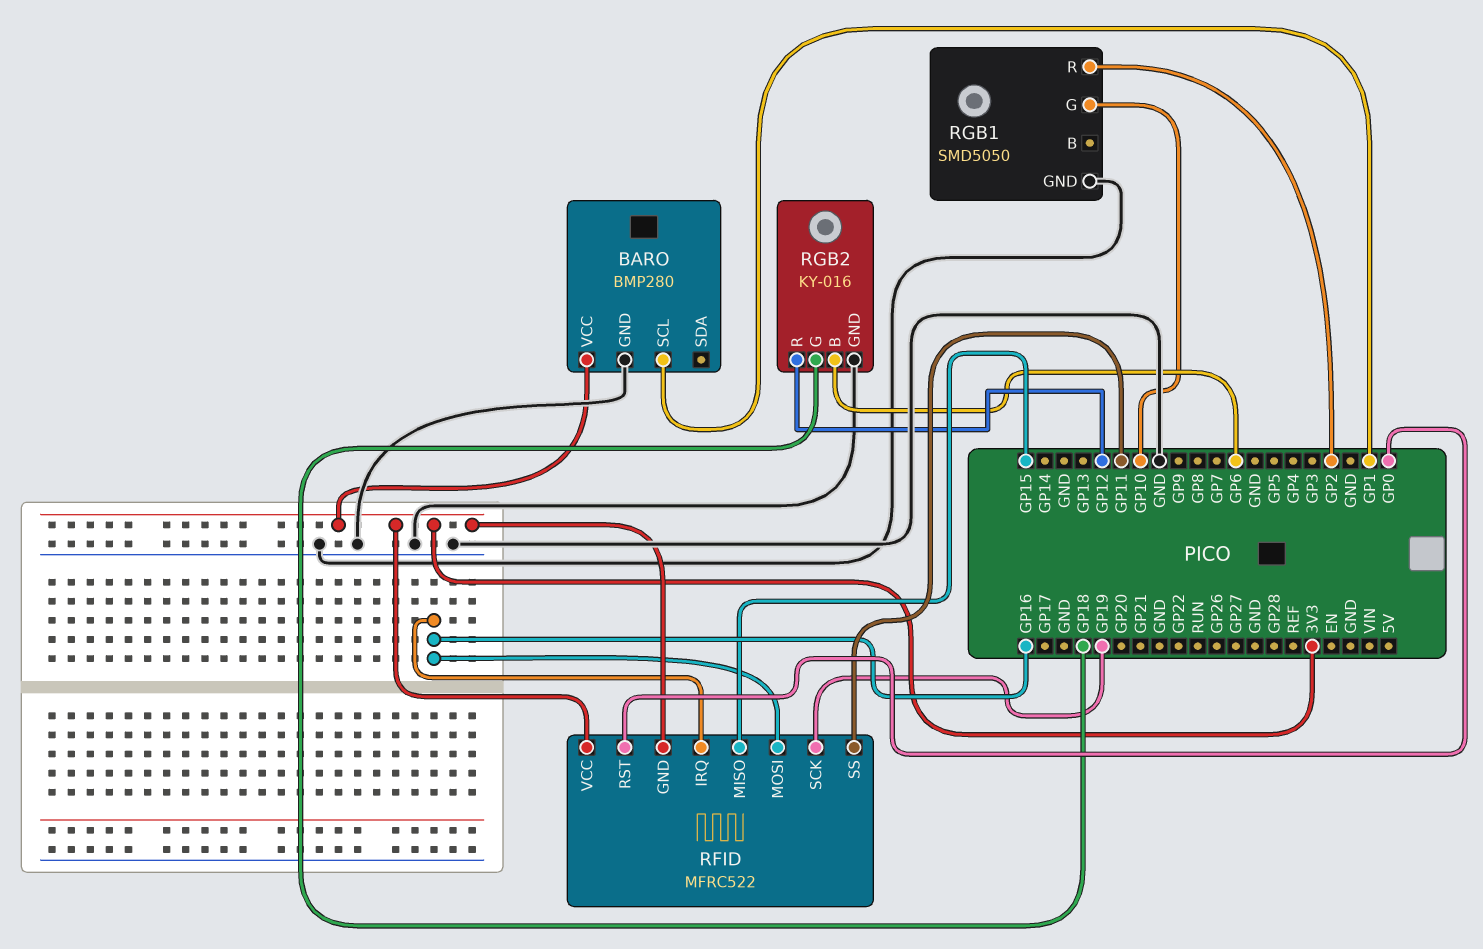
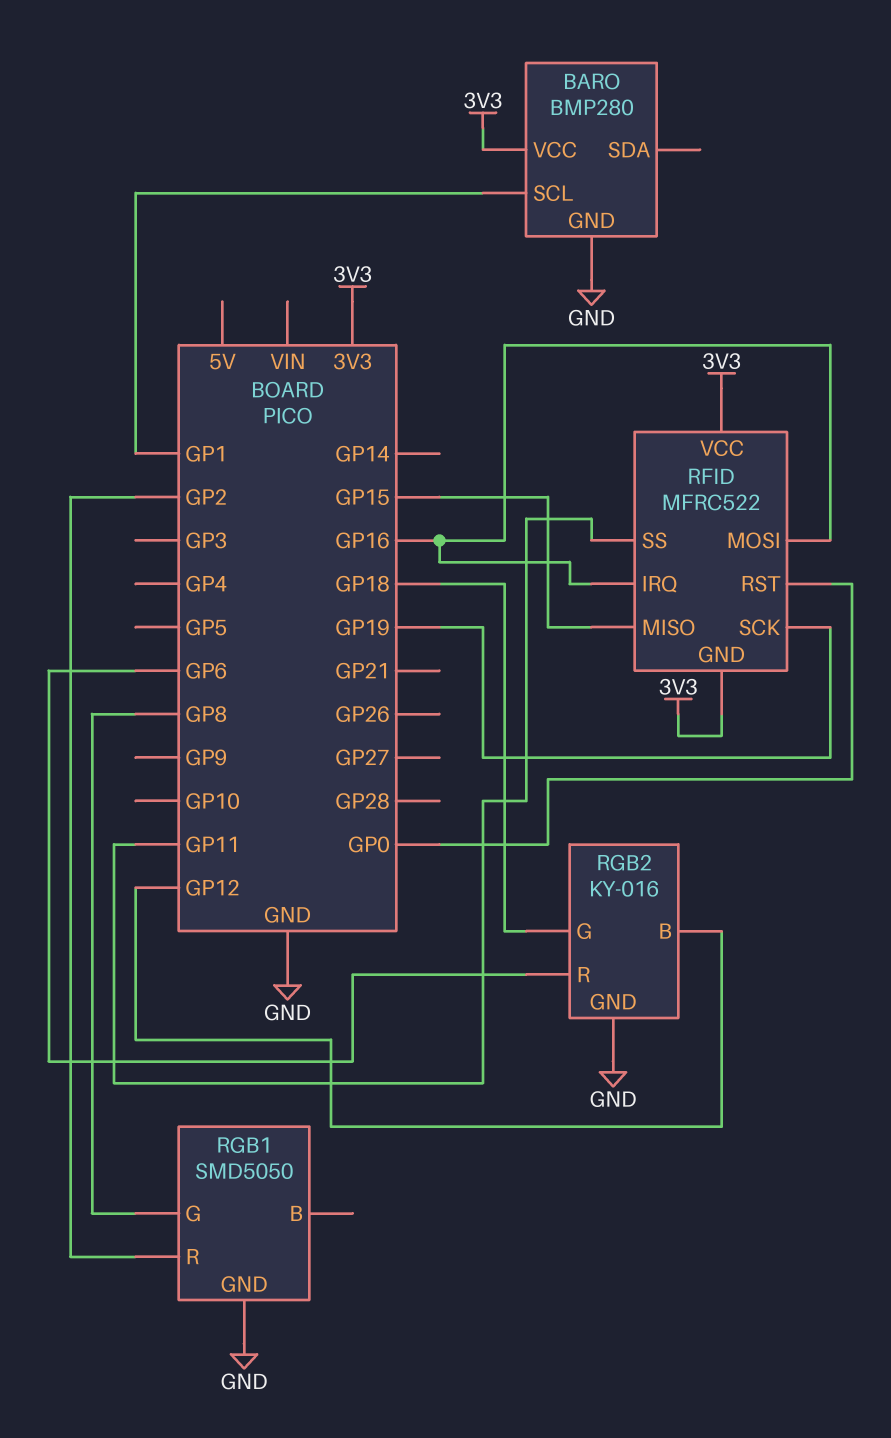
RGB1 pin G: GP10 -> GP8
RGB2 pin B: GP6 -> GP12
RGB2 pin R: GP12 -> GP6

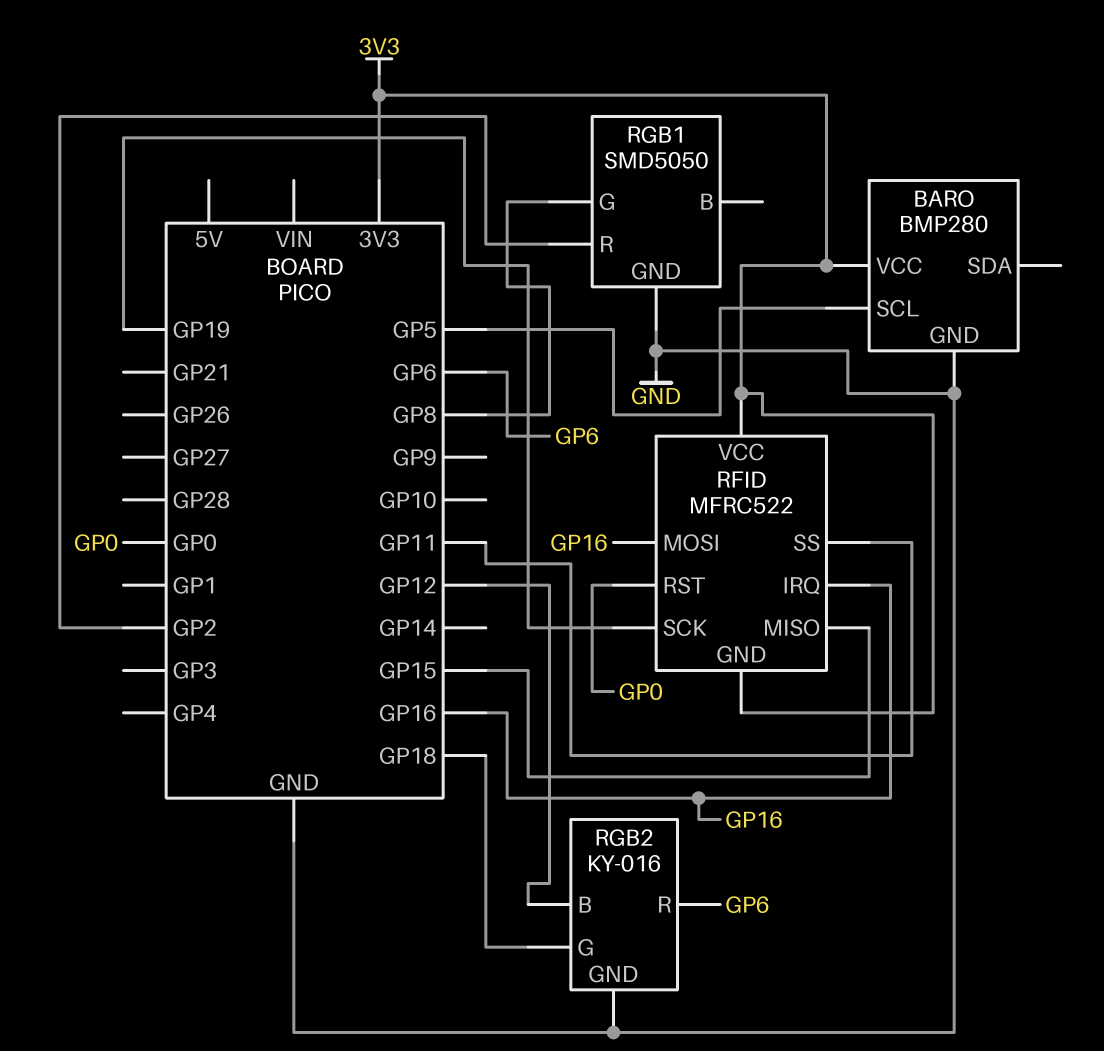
BARO pin SCL: GP1 -> GP5

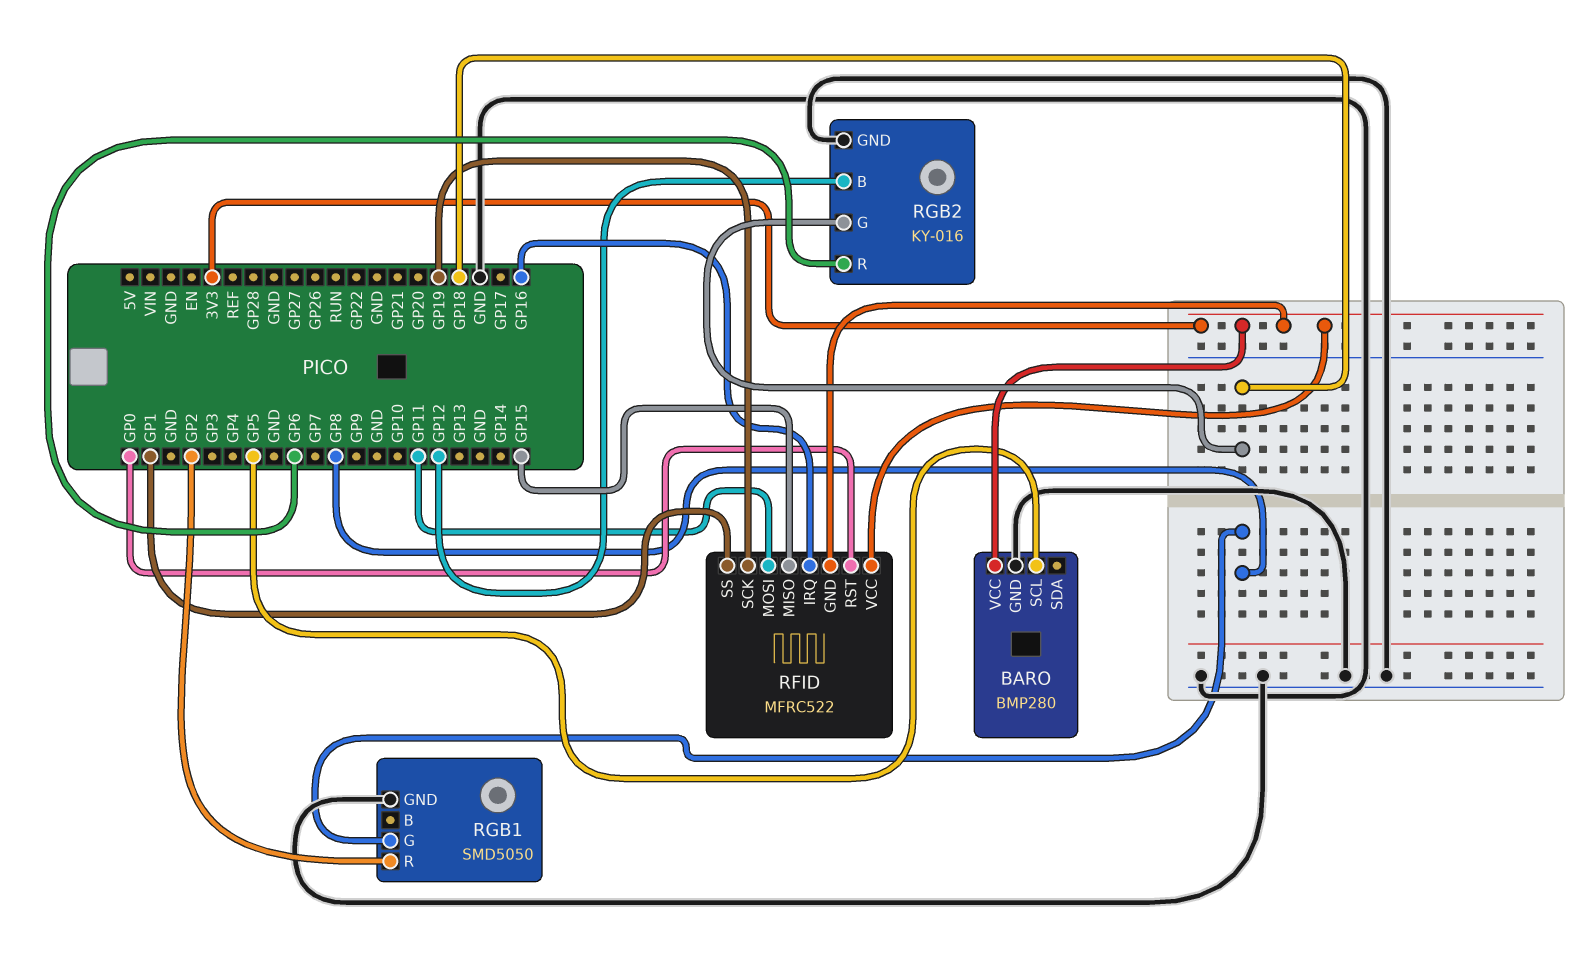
RFID pin MOSI: GP16 -> GP11
RFID pin SS: GP11 -> GP1

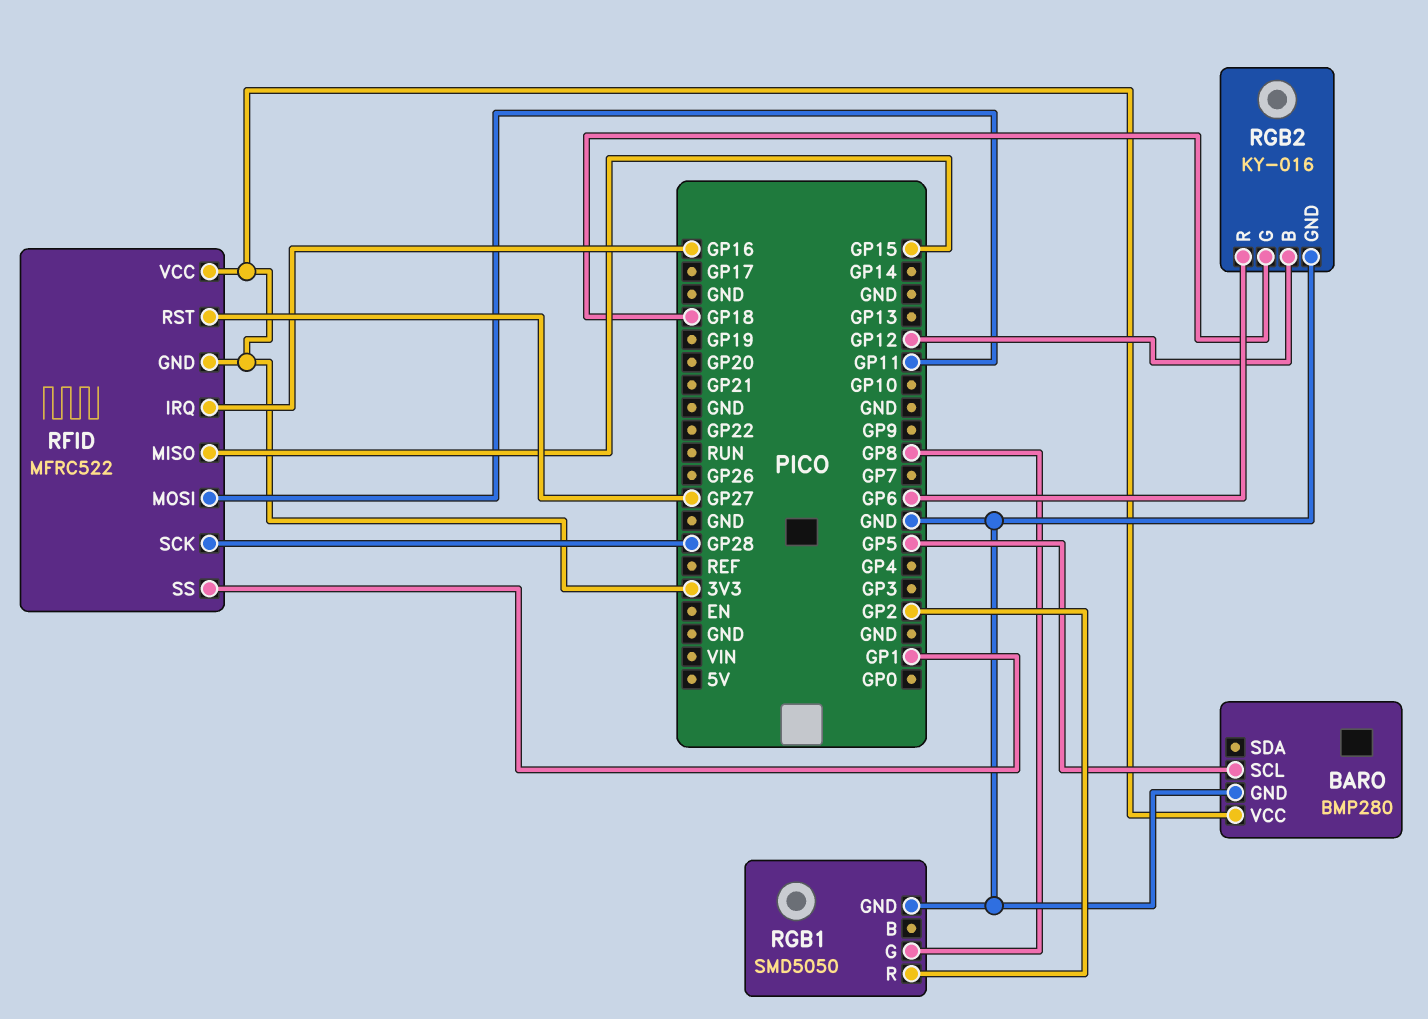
RFID pin RST: GP0 -> GP27
RFID pin SCK: GP19 -> GP28

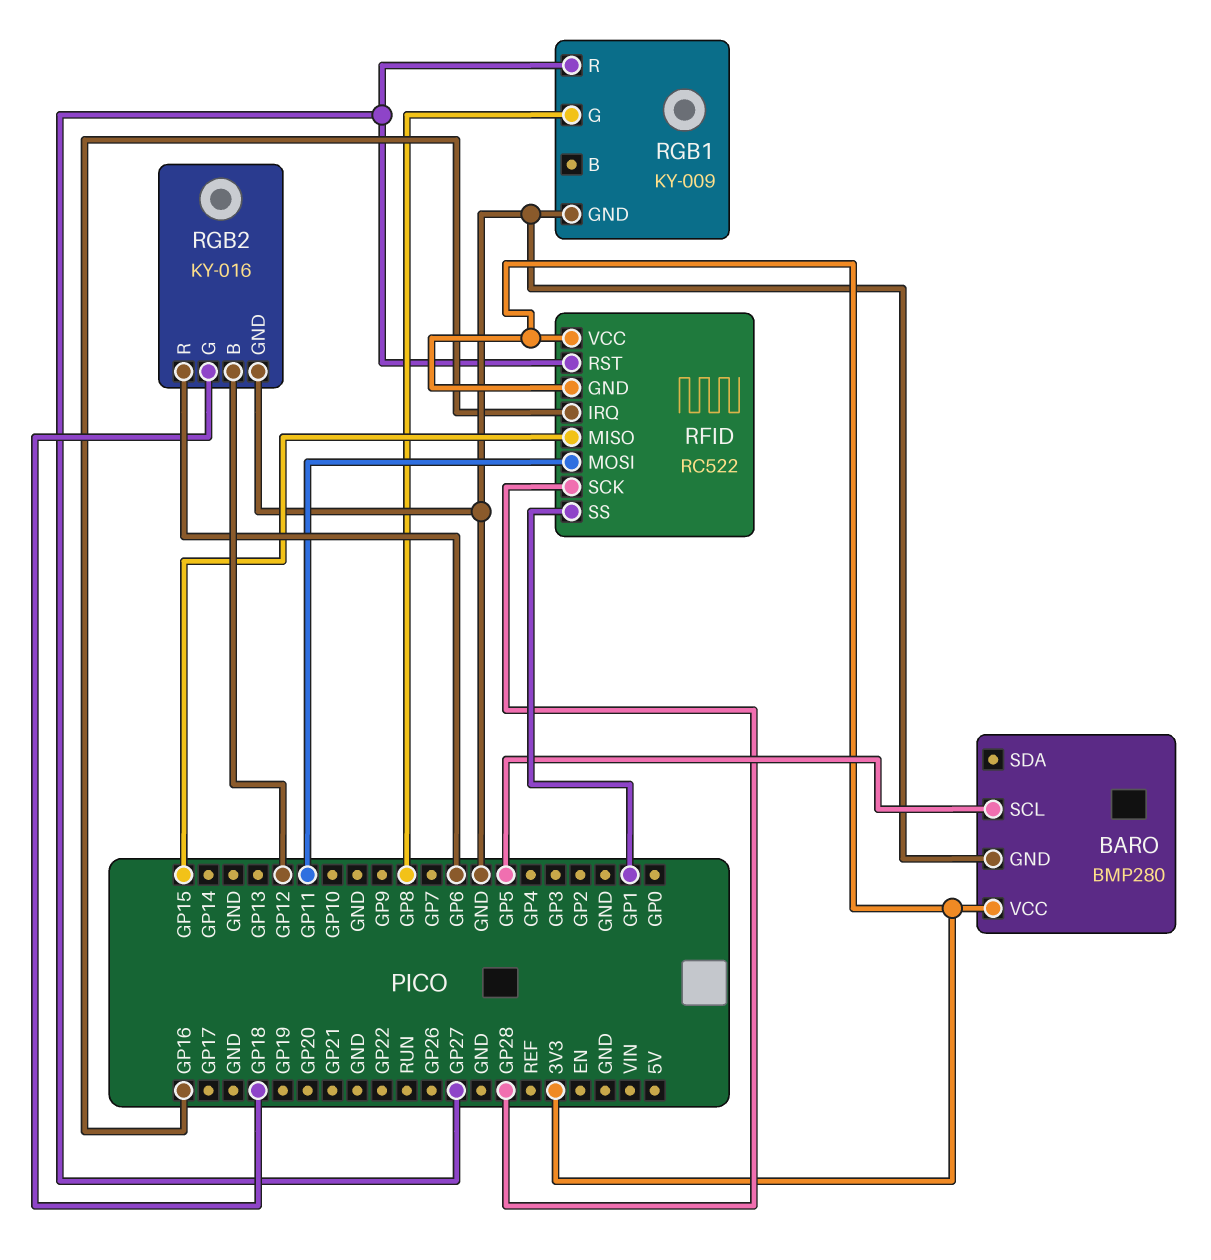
RFID: MFRC522 -> RC522
RGB1: SMD5050 -> KY-009
RGB1 pin R: GP2 -> GP27

